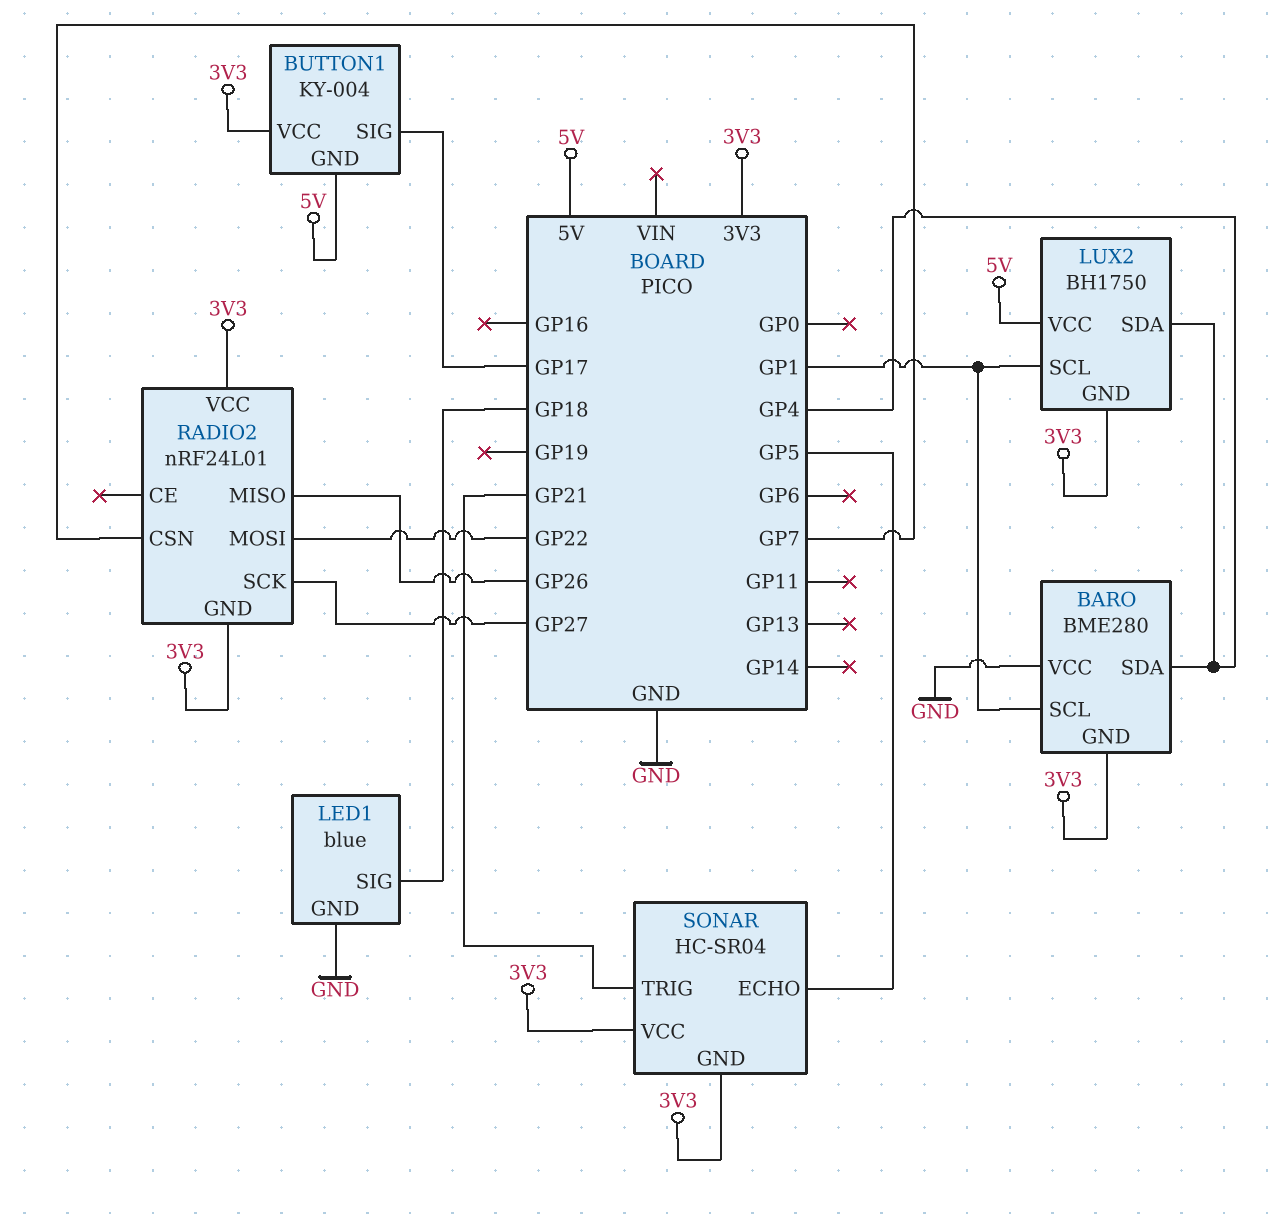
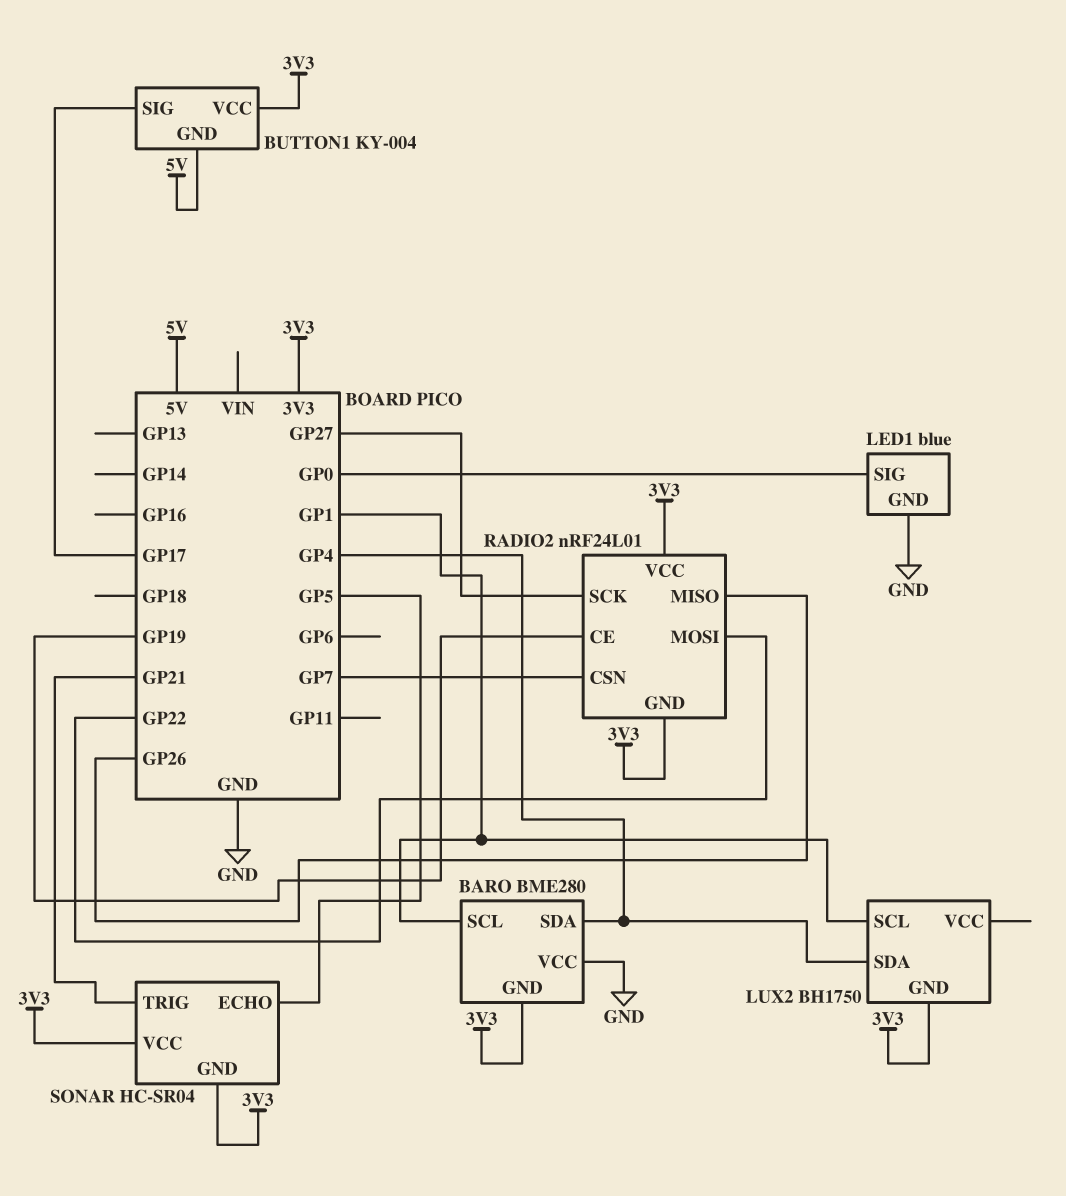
LED1 pin SIG: GP18 -> GP0
LUX2 pin VCC: 5V -> none
RADIO2 pin CE: none -> GP19

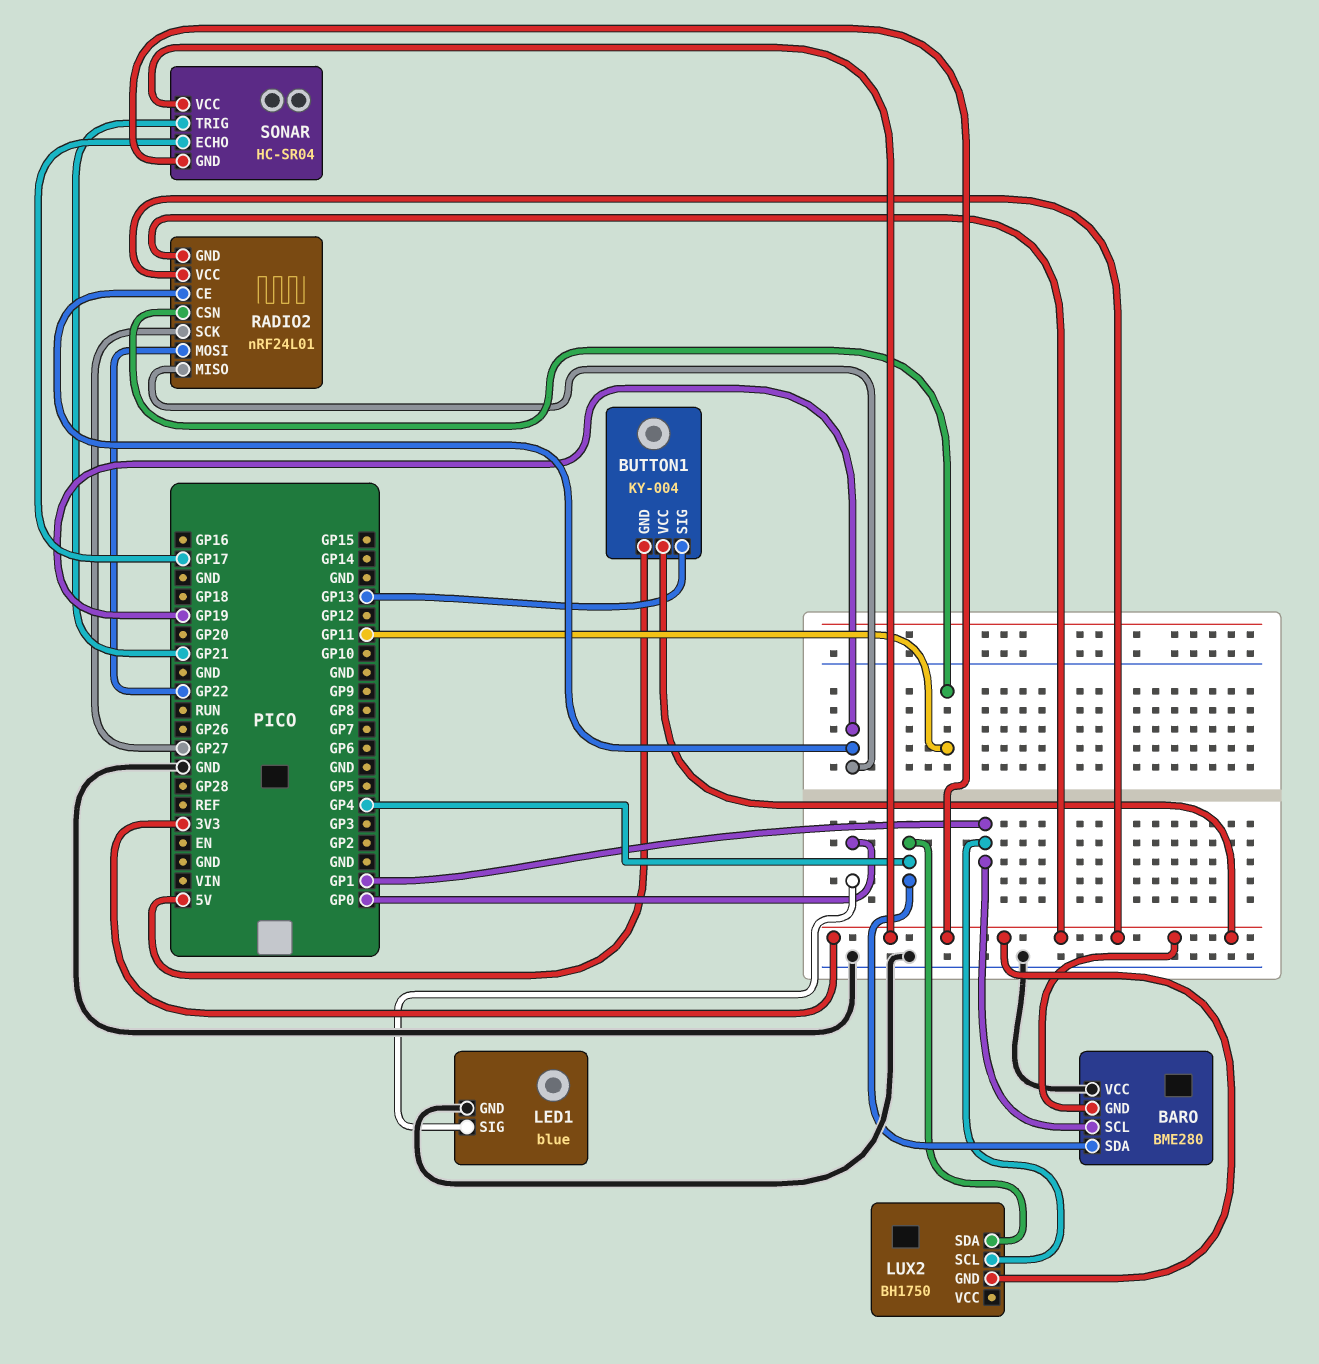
BUTTON1 pin SIG: GP17 -> GP13
RADIO2 pin CSN: GP7 -> GP11
RADIO2 pin MISO: GP26 -> GP19
SONAR pin ECHO: GP5 -> GP17

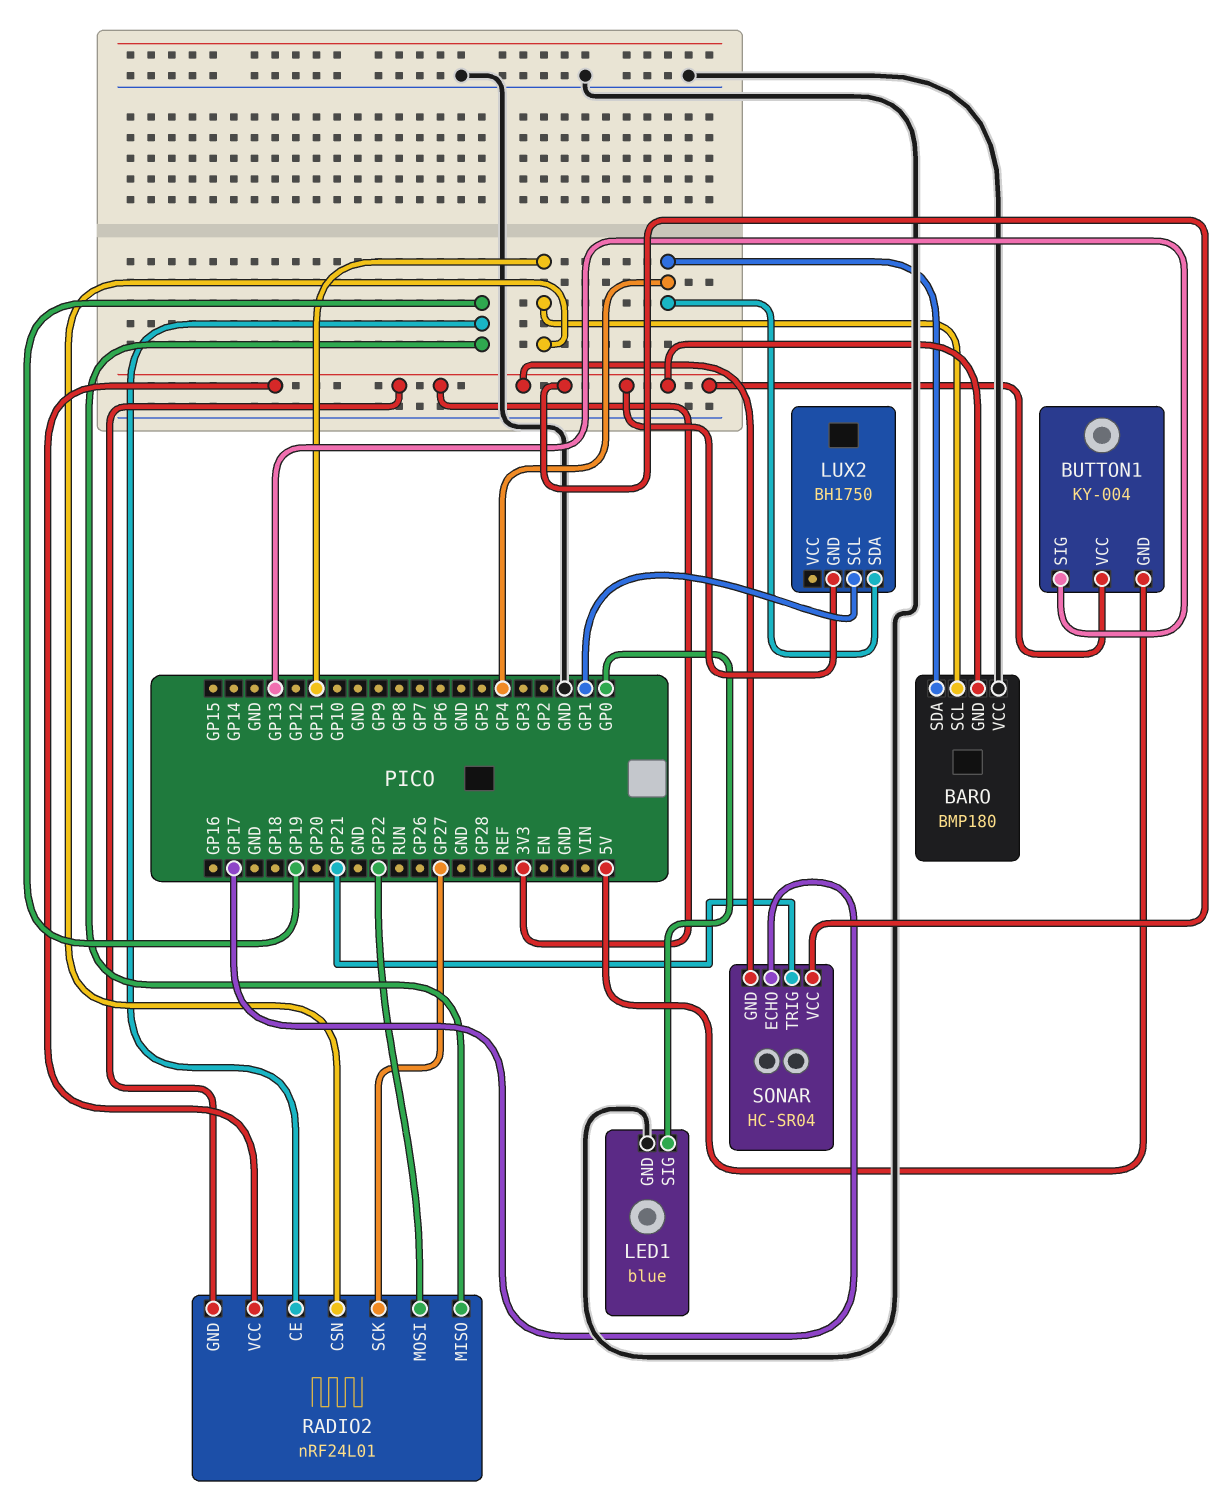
BARO: BME280 -> BMP180
BARO pin SCL: GP1 -> GP11

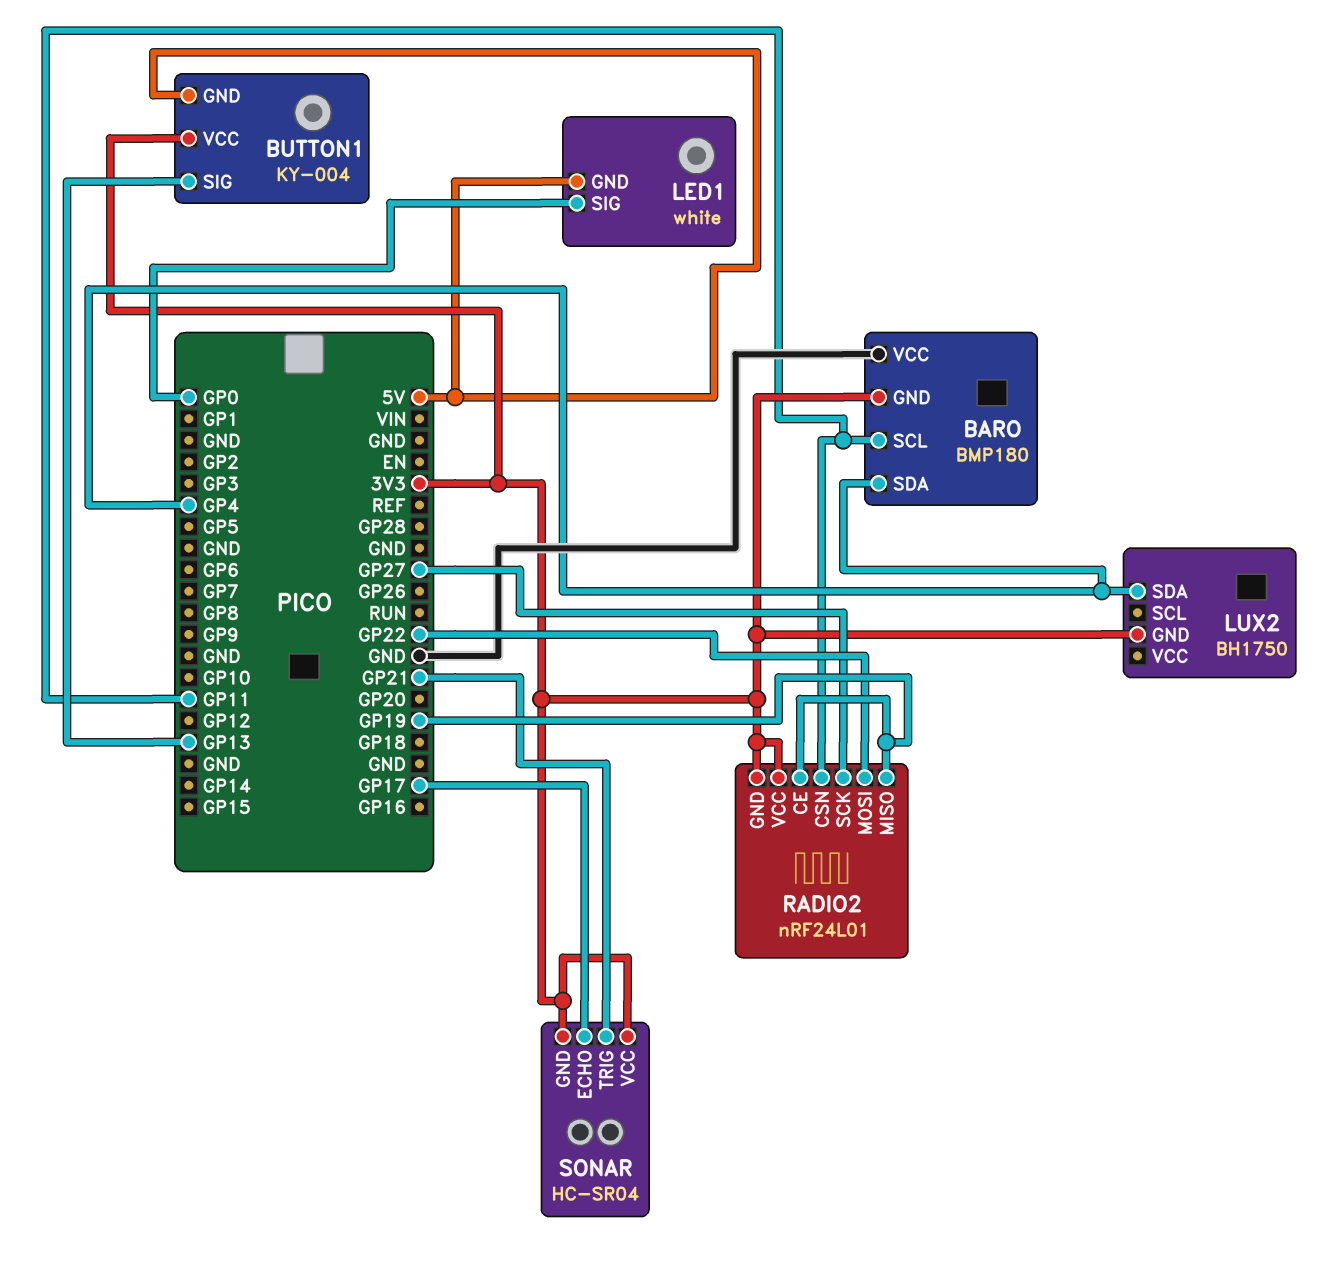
LED1: blue -> white
LED1 pin GND: GND -> 5V
LUX2 pin SCL: GP1 -> none

